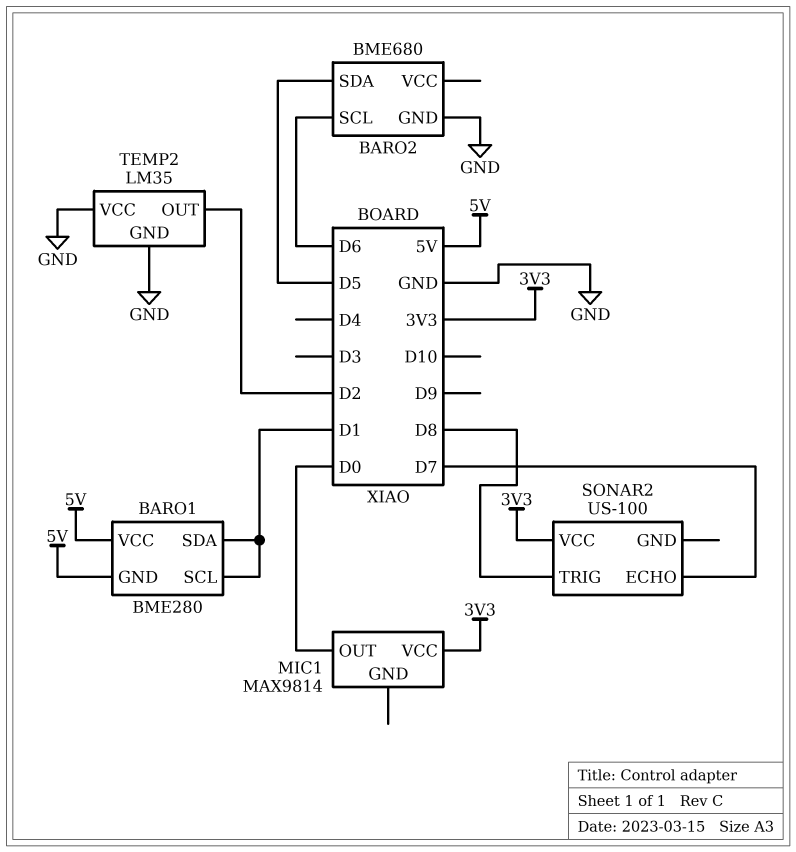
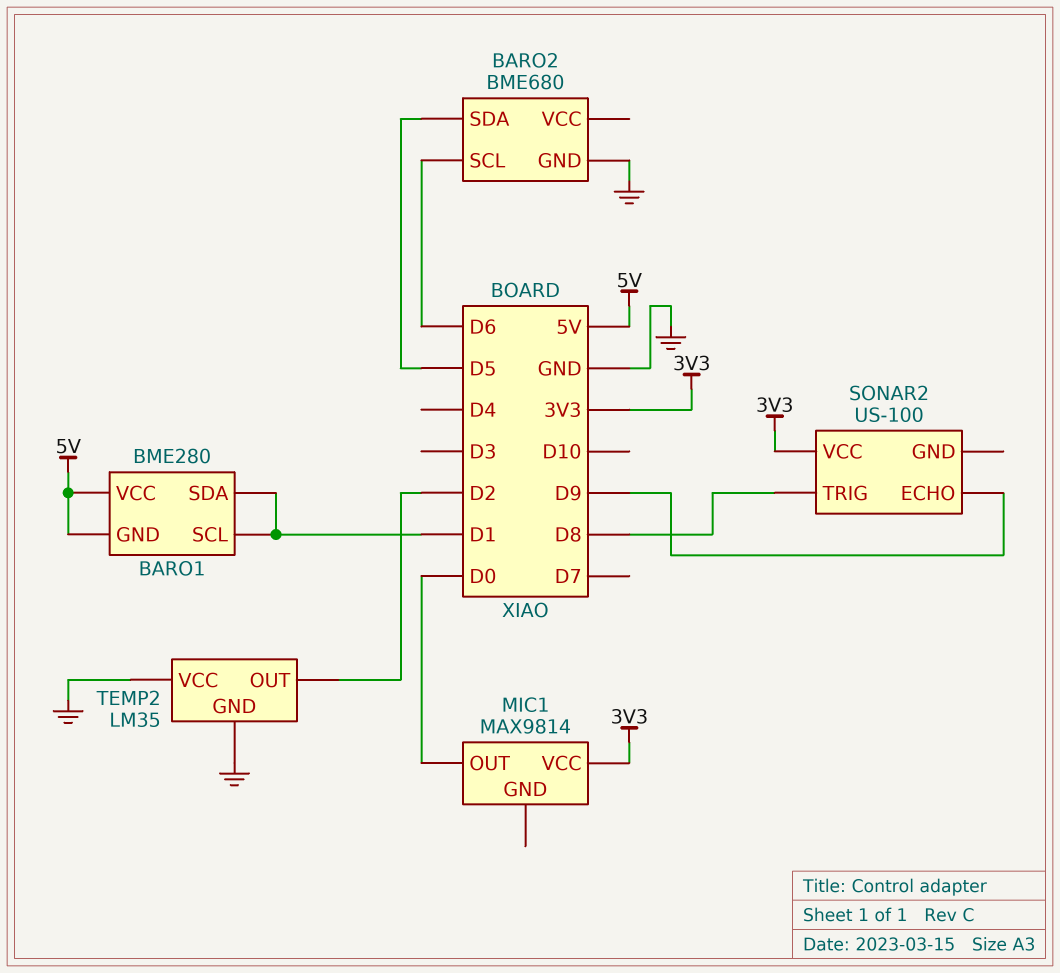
SONAR2 pin ECHO: D7 -> D9

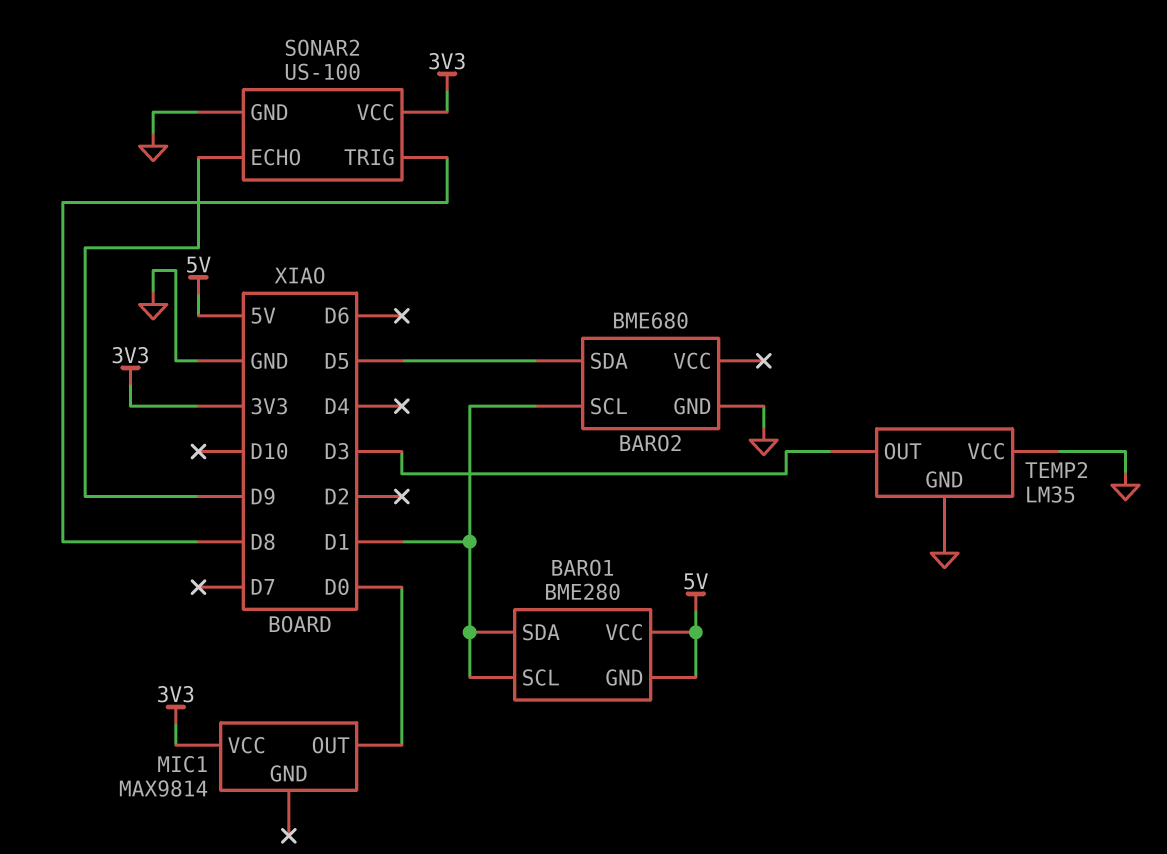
BARO2 pin SCL: D6 -> D1
SONAR2 pin GND: none -> GND
TEMP2 pin OUT: D2 -> D3

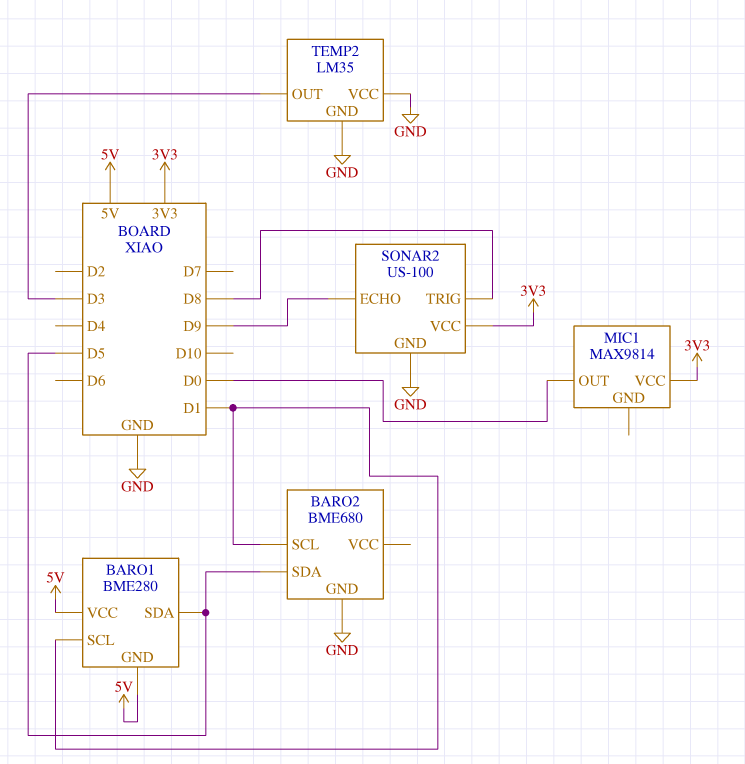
BARO1 pin SDA: D1 -> D5

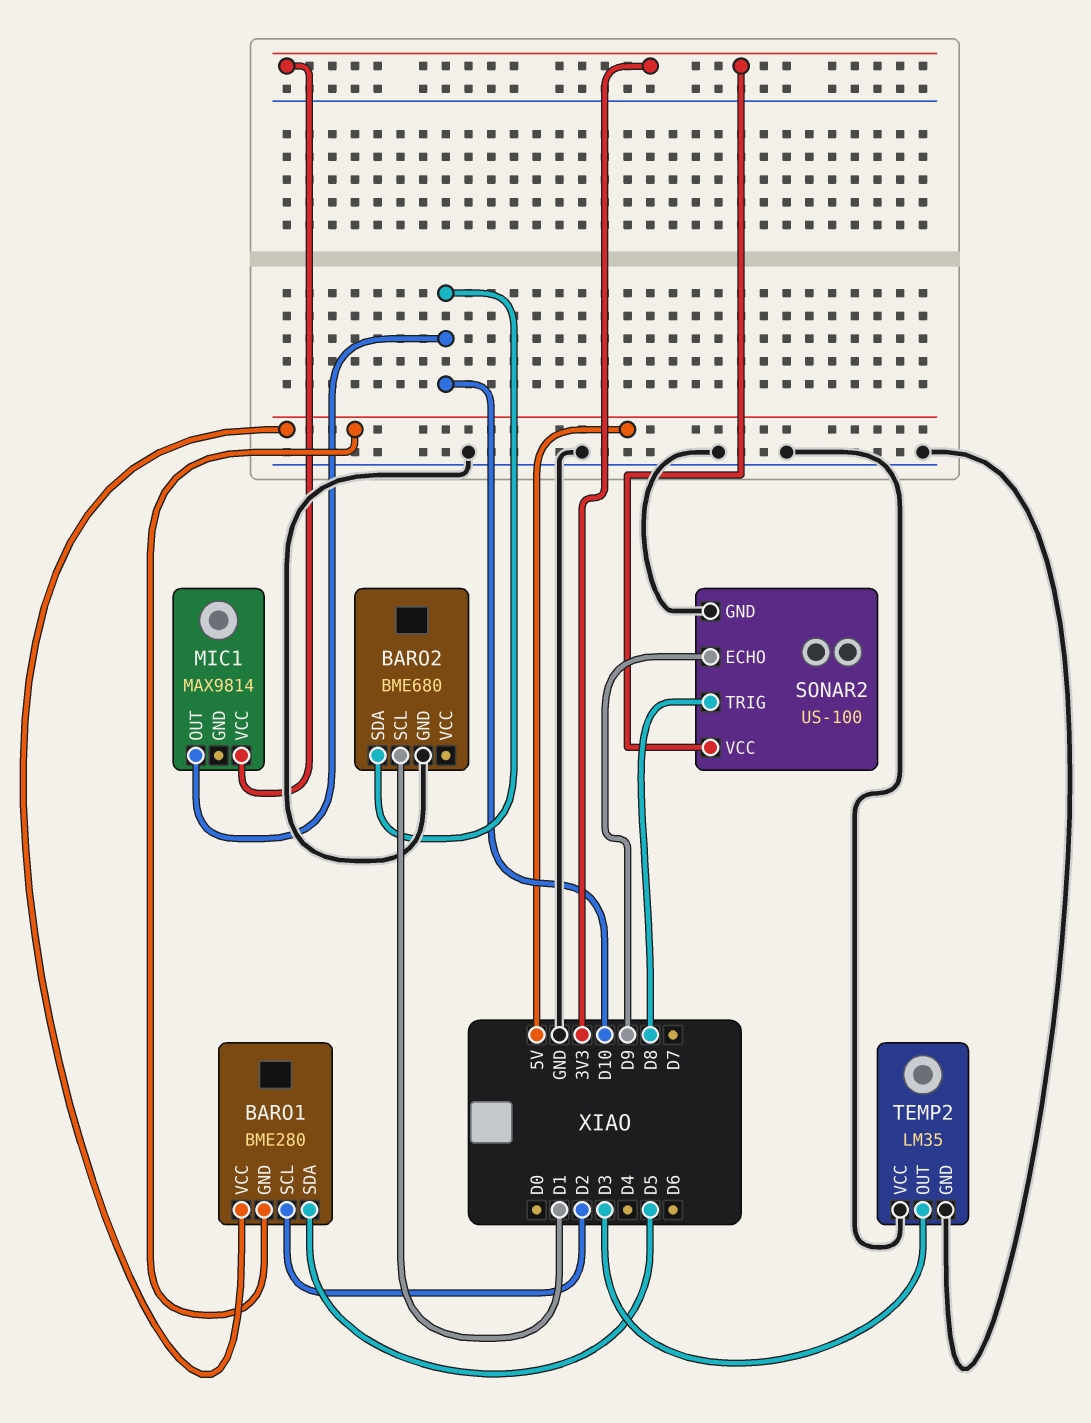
BARO1 pin SCL: D1 -> D2
BARO2 pin SDA: D5 -> D10
MIC1 pin OUT: D0 -> D10

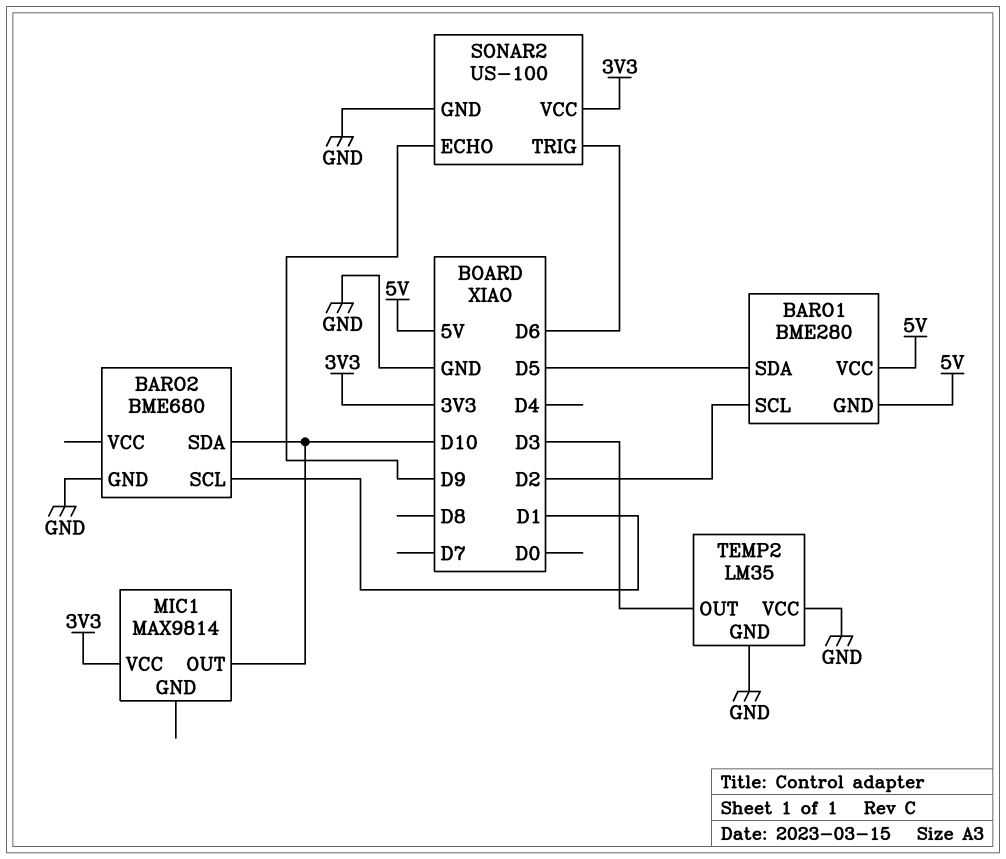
SONAR2 pin TRIG: D8 -> D6

